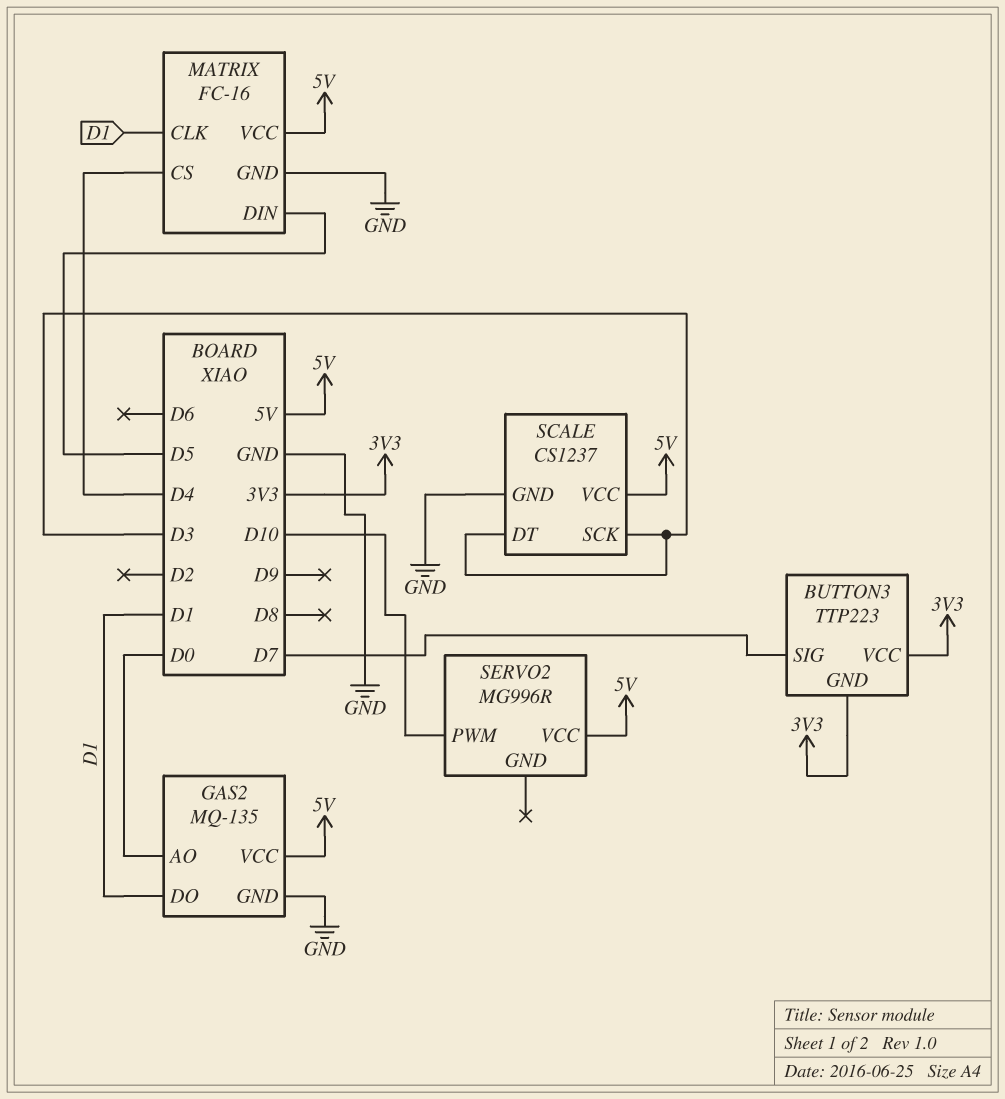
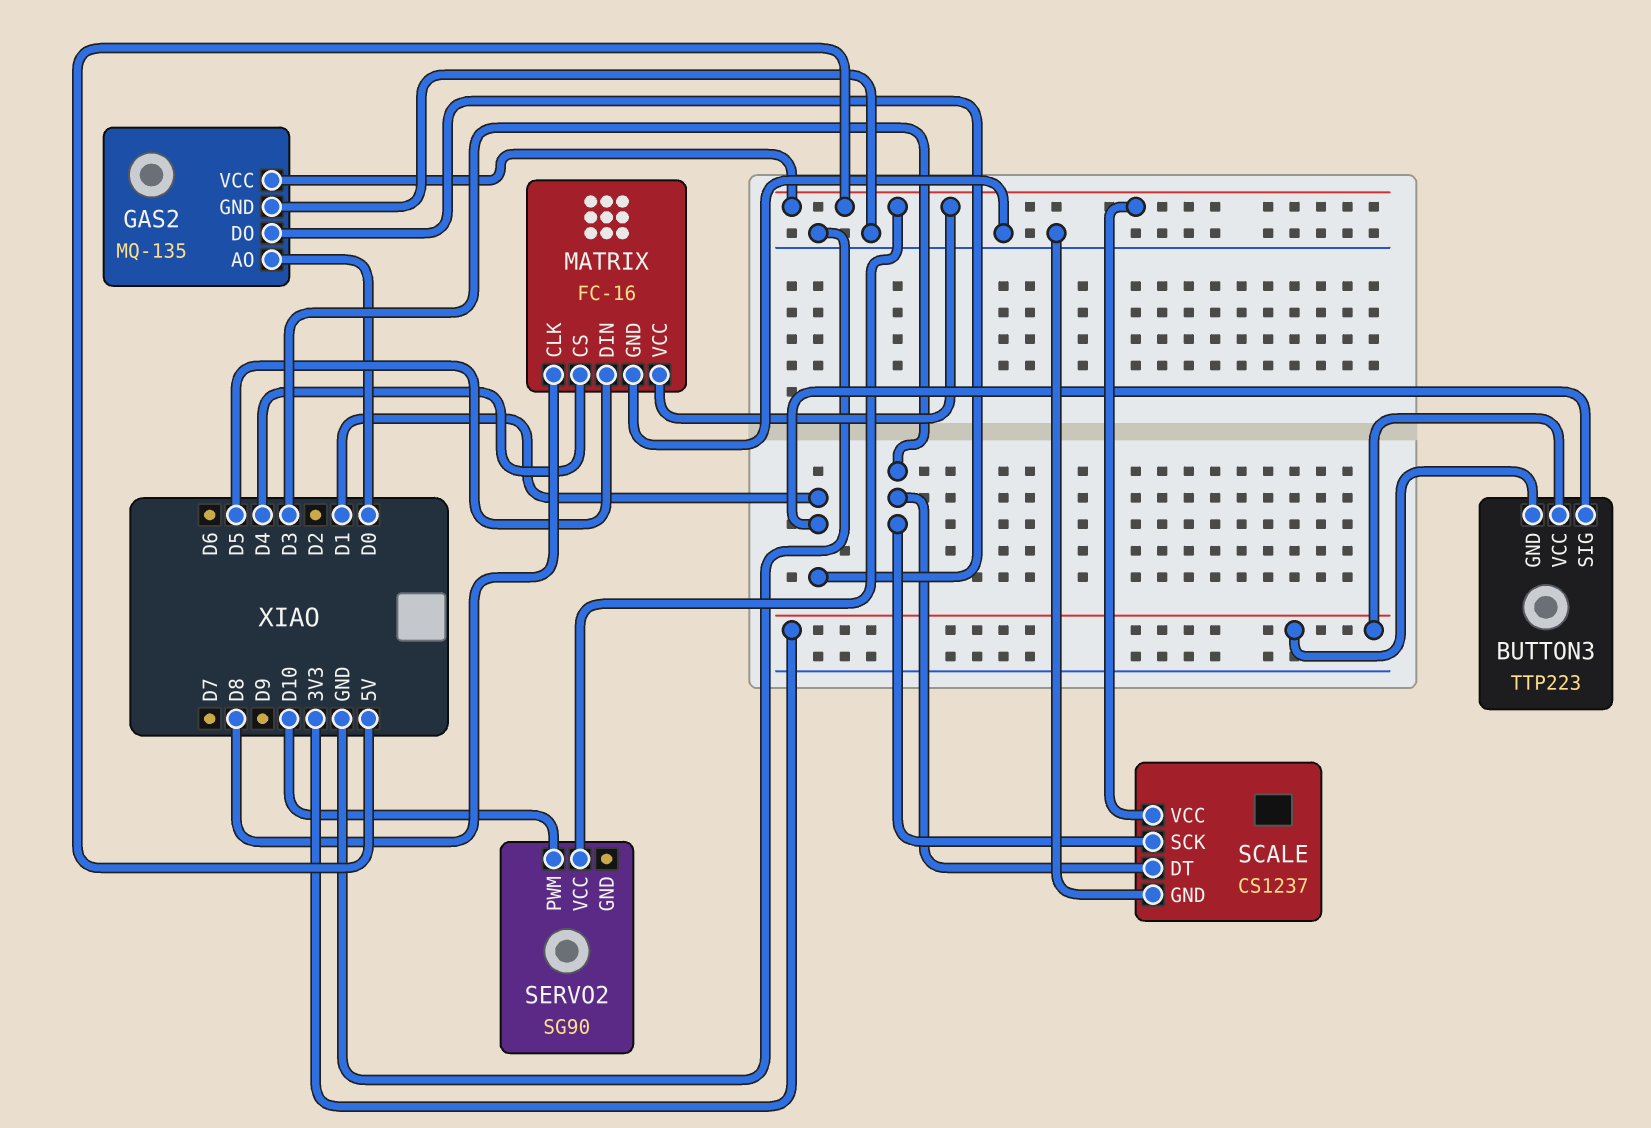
BUTTON3 pin SIG: D7 -> D1
MATRIX pin CLK: D1 -> D8
SERVO2: MG996R -> SG90

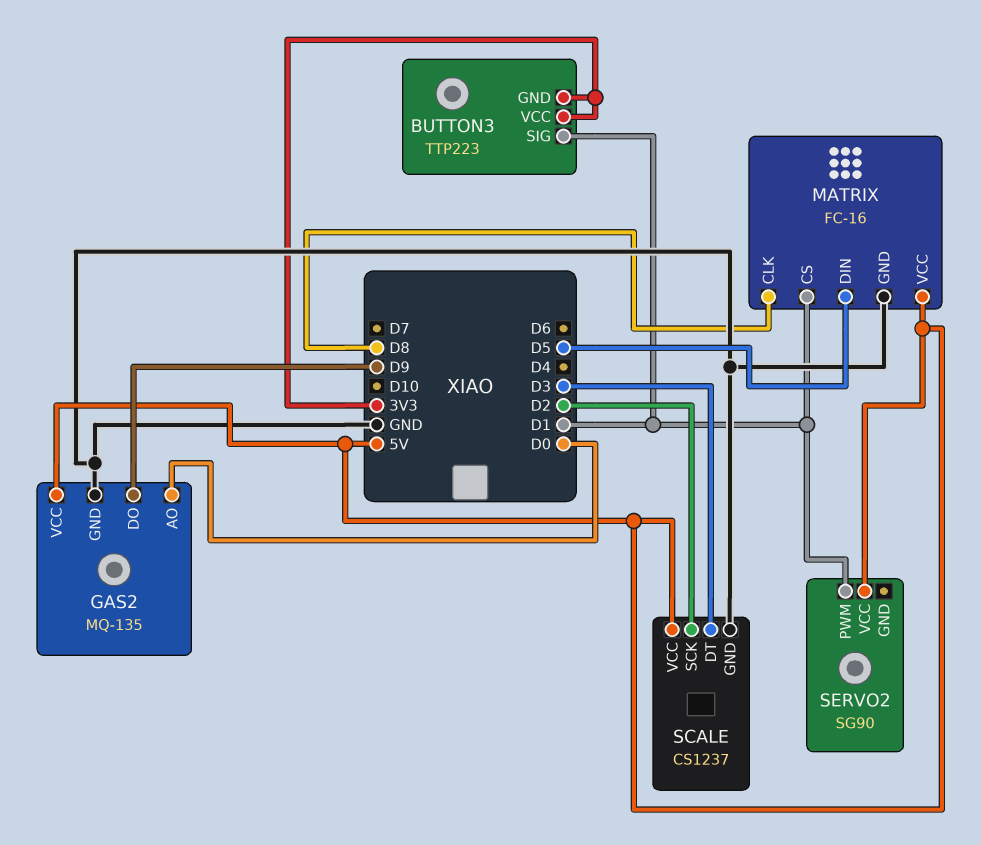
GAS2 pin DO: D1 -> D9
MATRIX pin CS: D4 -> D1
SCALE pin SCK: D3 -> D2
SERVO2 pin PWM: D10 -> D1

